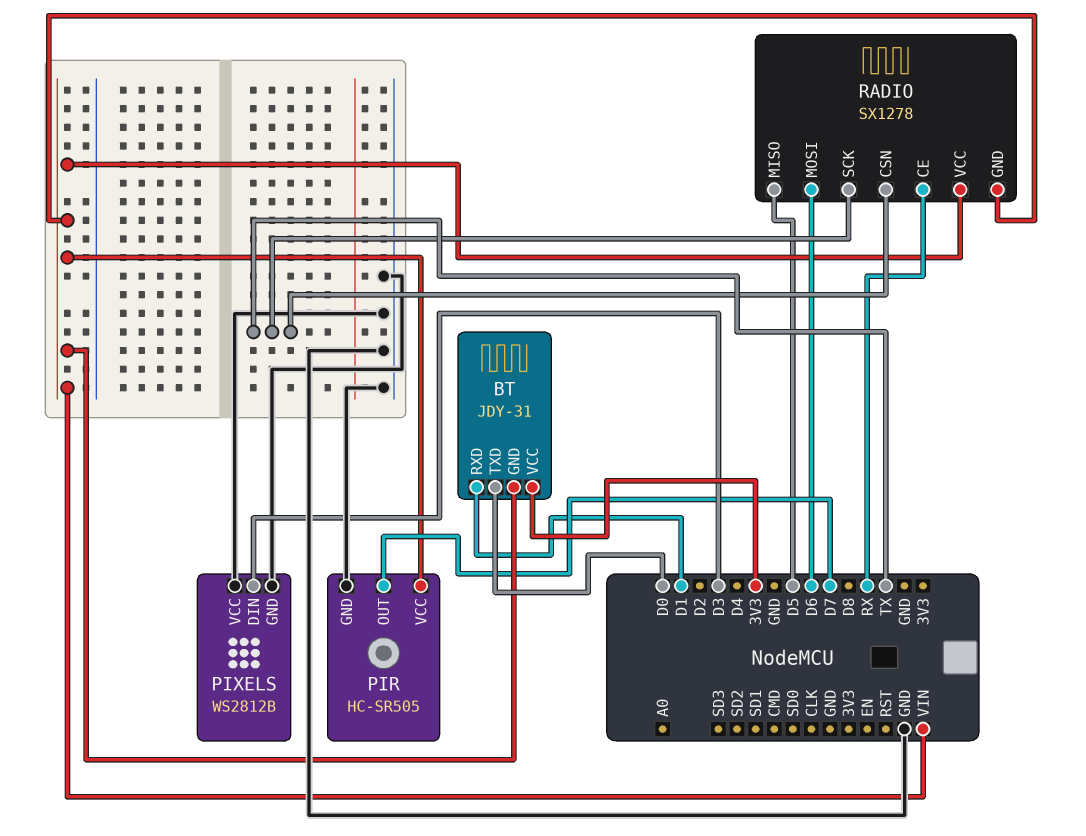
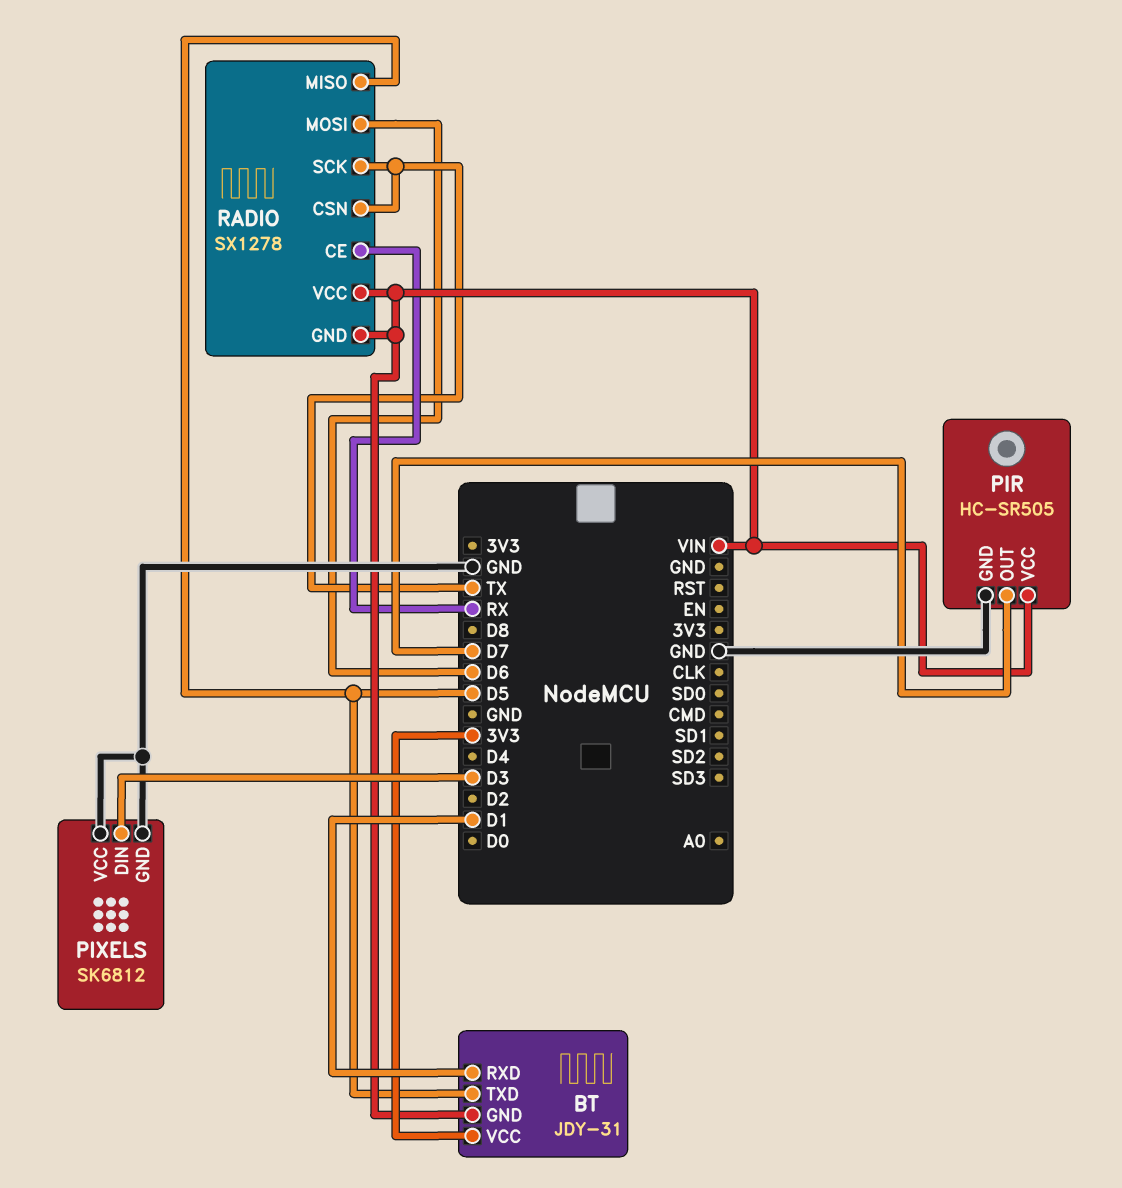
BT pin TXD: D0 -> D5
PIXELS: WS2812B -> SK6812

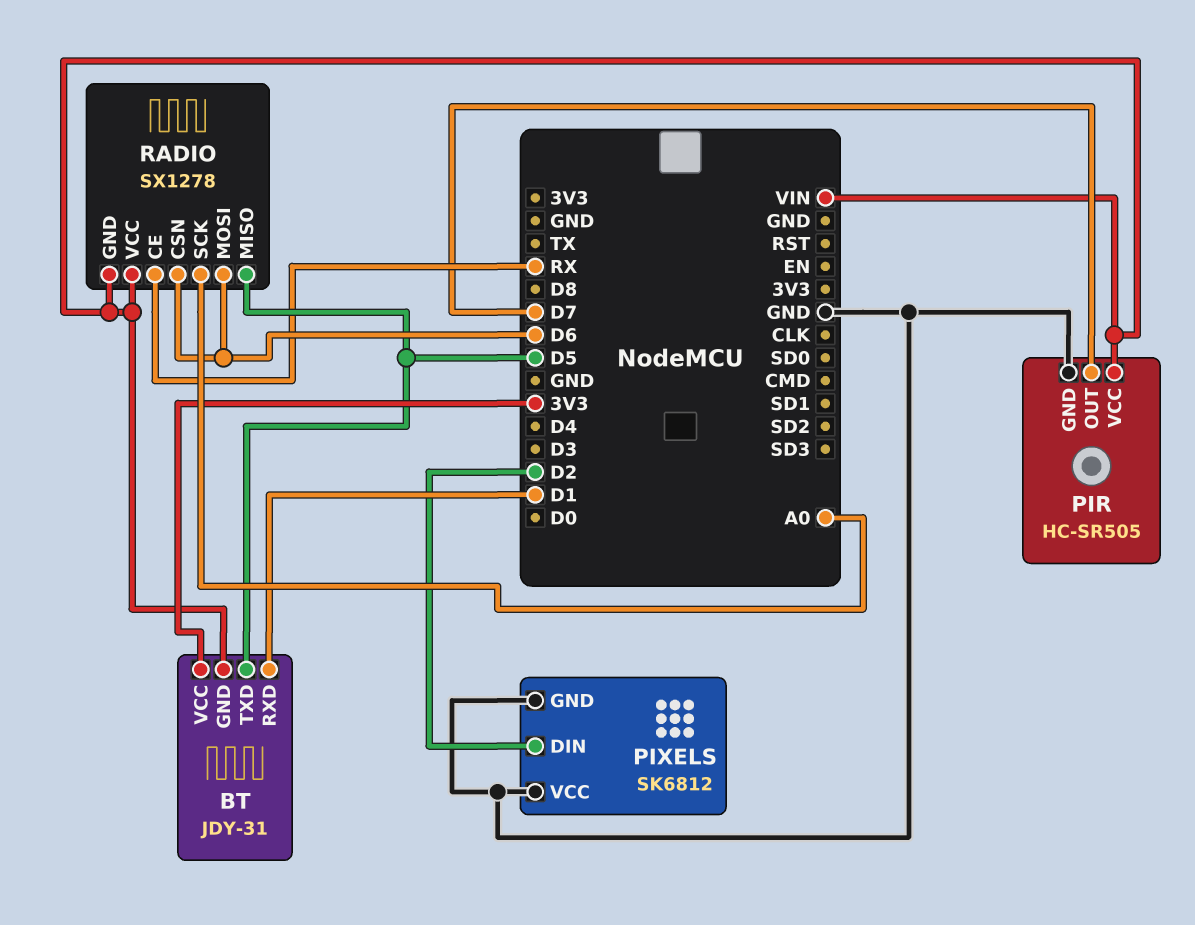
PIXELS pin DIN: D3 -> D2
RADIO pin CSN: TX -> D6
RADIO pin SCK: TX -> A0

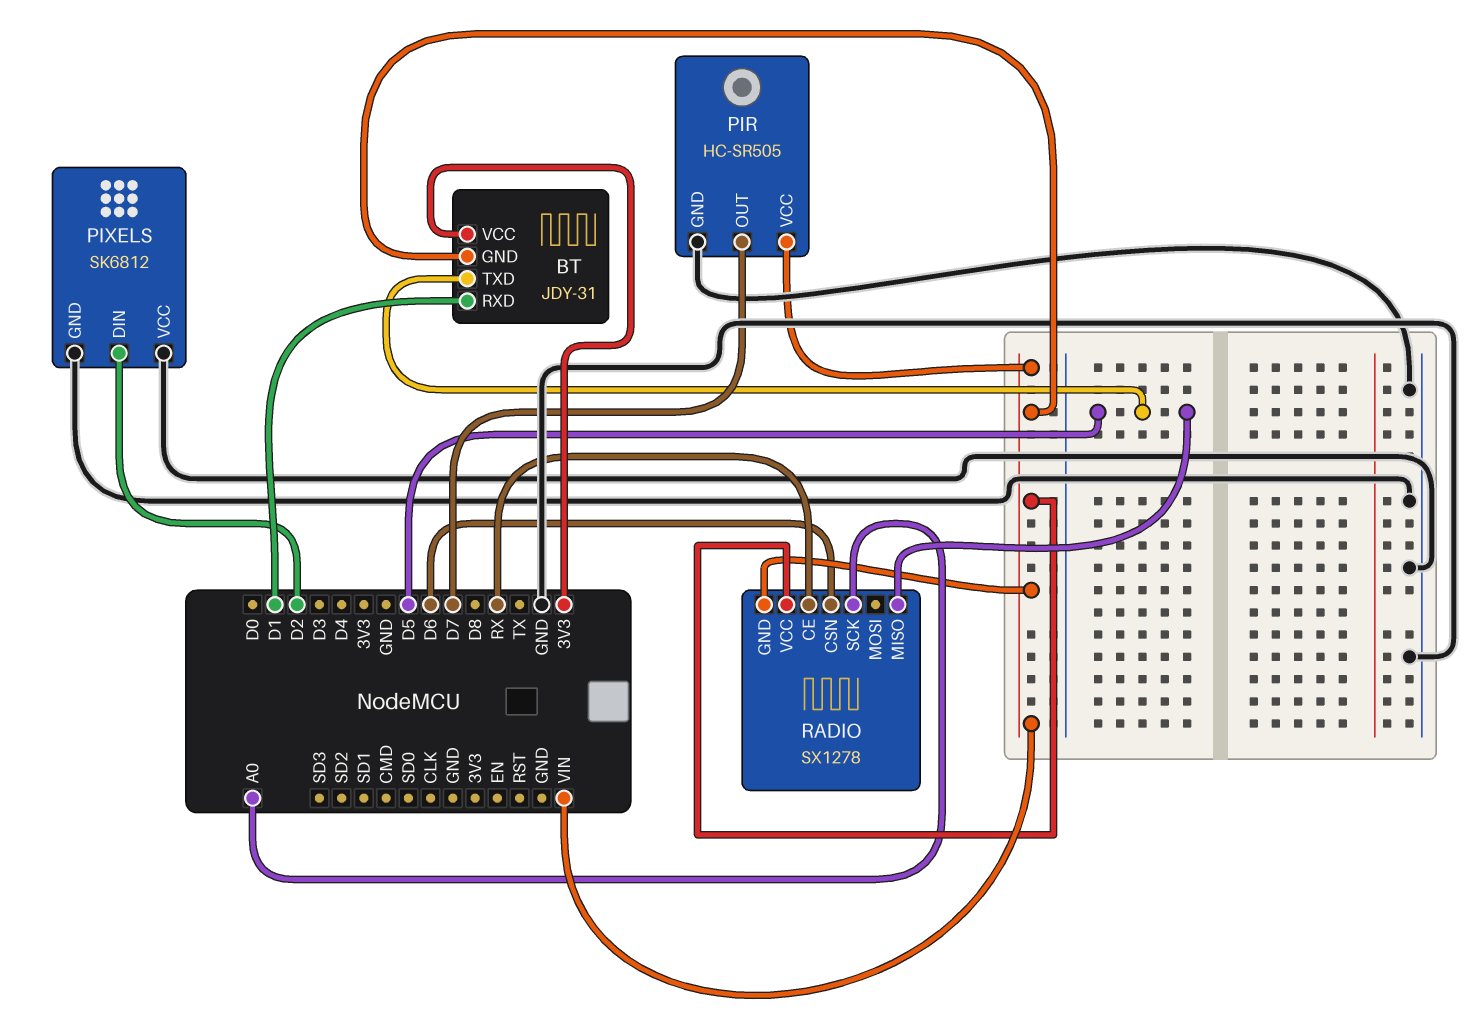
RADIO pin MOSI: D6 -> none

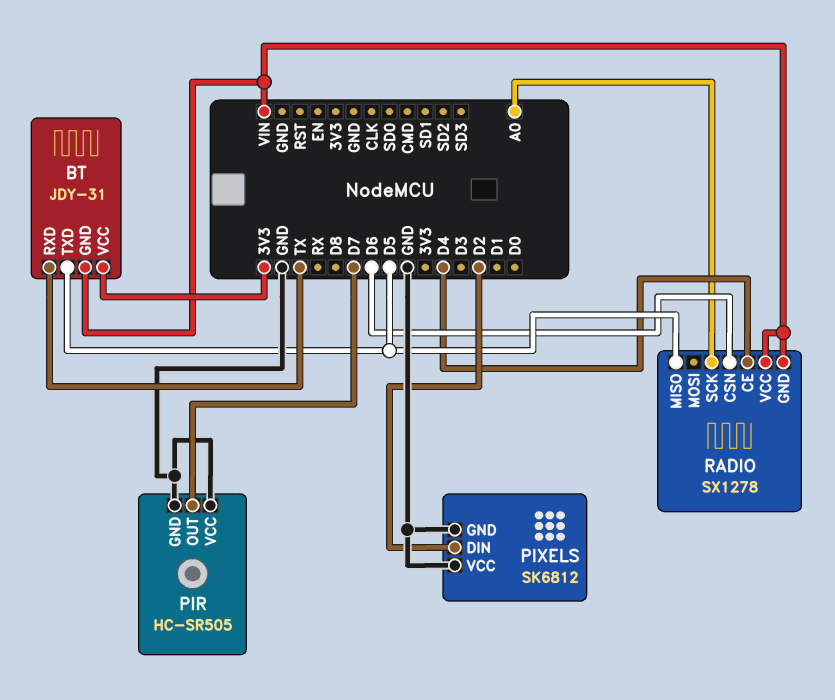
BT pin RXD: D1 -> TX
PIR pin VCC: VIN -> GND
RADIO pin CE: RX -> D4

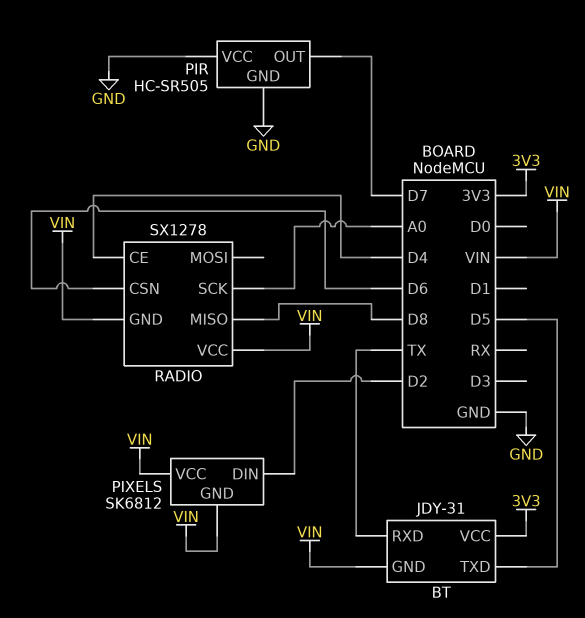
PIXELS pin GND: GND -> VIN
PIXELS pin VCC: GND -> VIN
RADIO pin MISO: D5 -> D8

